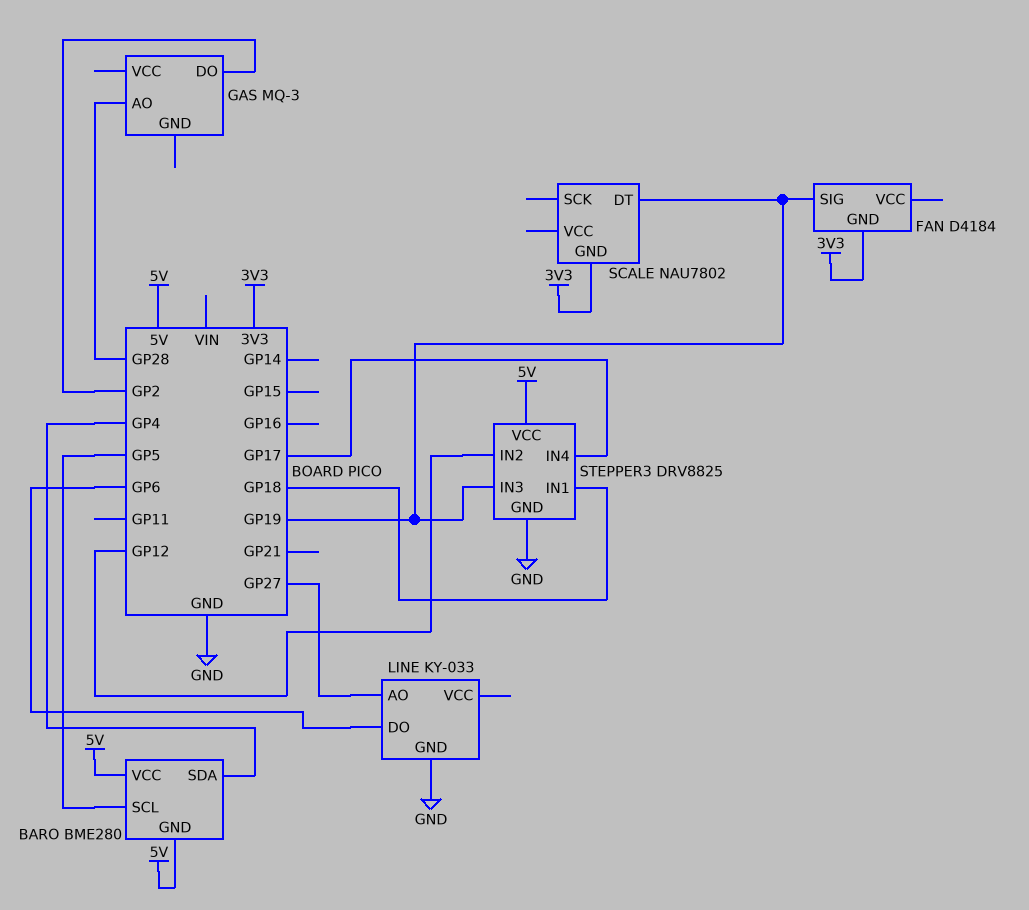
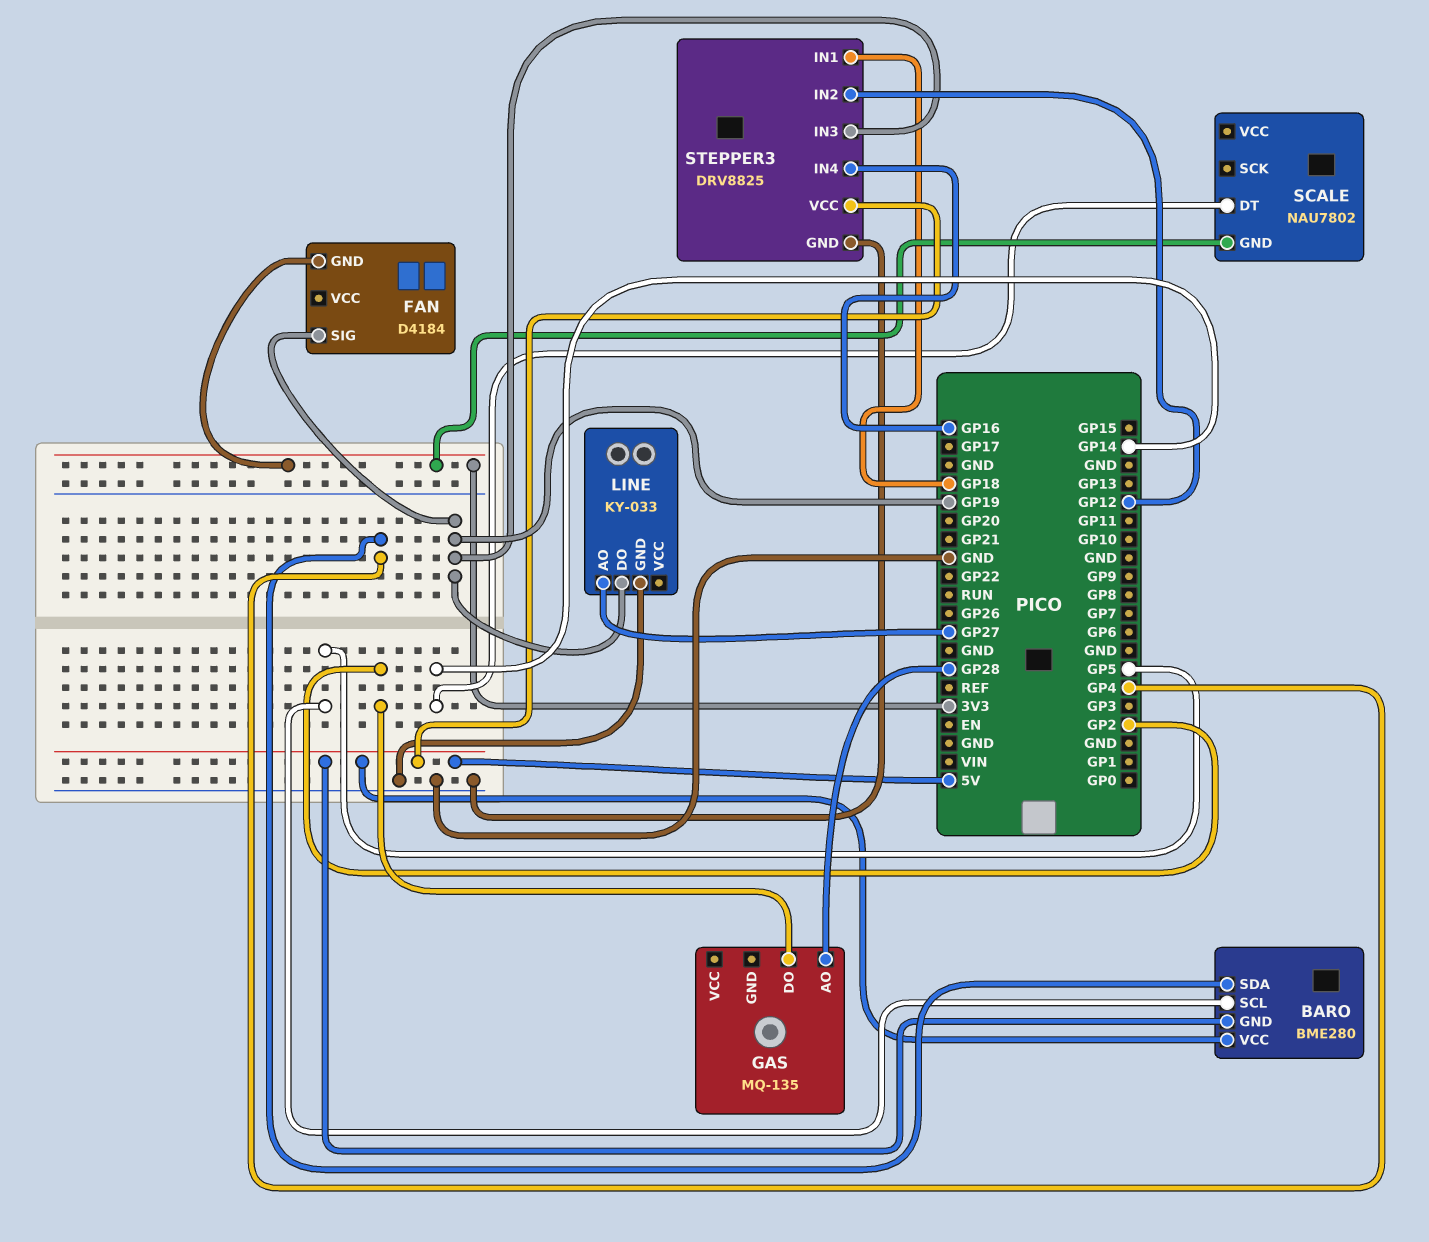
GAS: MQ-3 -> MQ-135
LINE pin DO: GP6 -> GP19
SCALE pin DT: GP19 -> GP14
STEPPER3 pin IN4: GP17 -> GP16

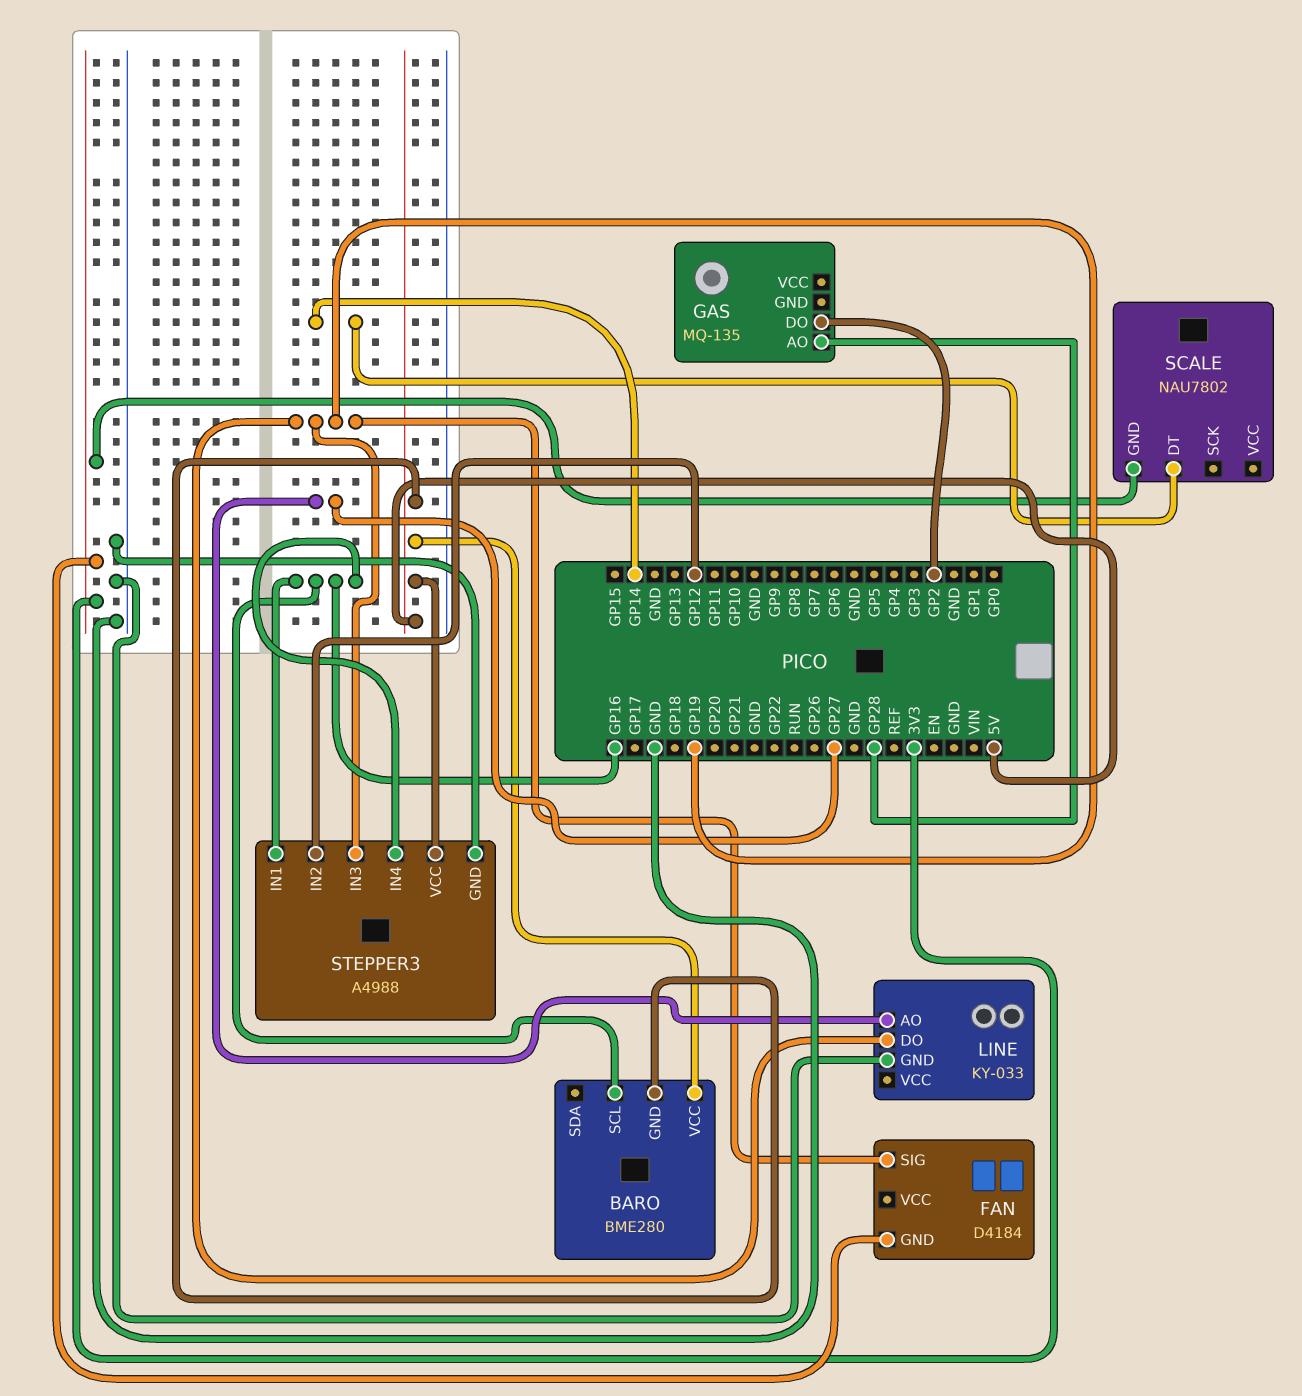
BARO pin SCL: GP5 -> GP16
BARO pin SDA: GP4 -> none
STEPPER3: DRV8825 -> A4988
STEPPER3 pin IN1: GP18 -> GP16

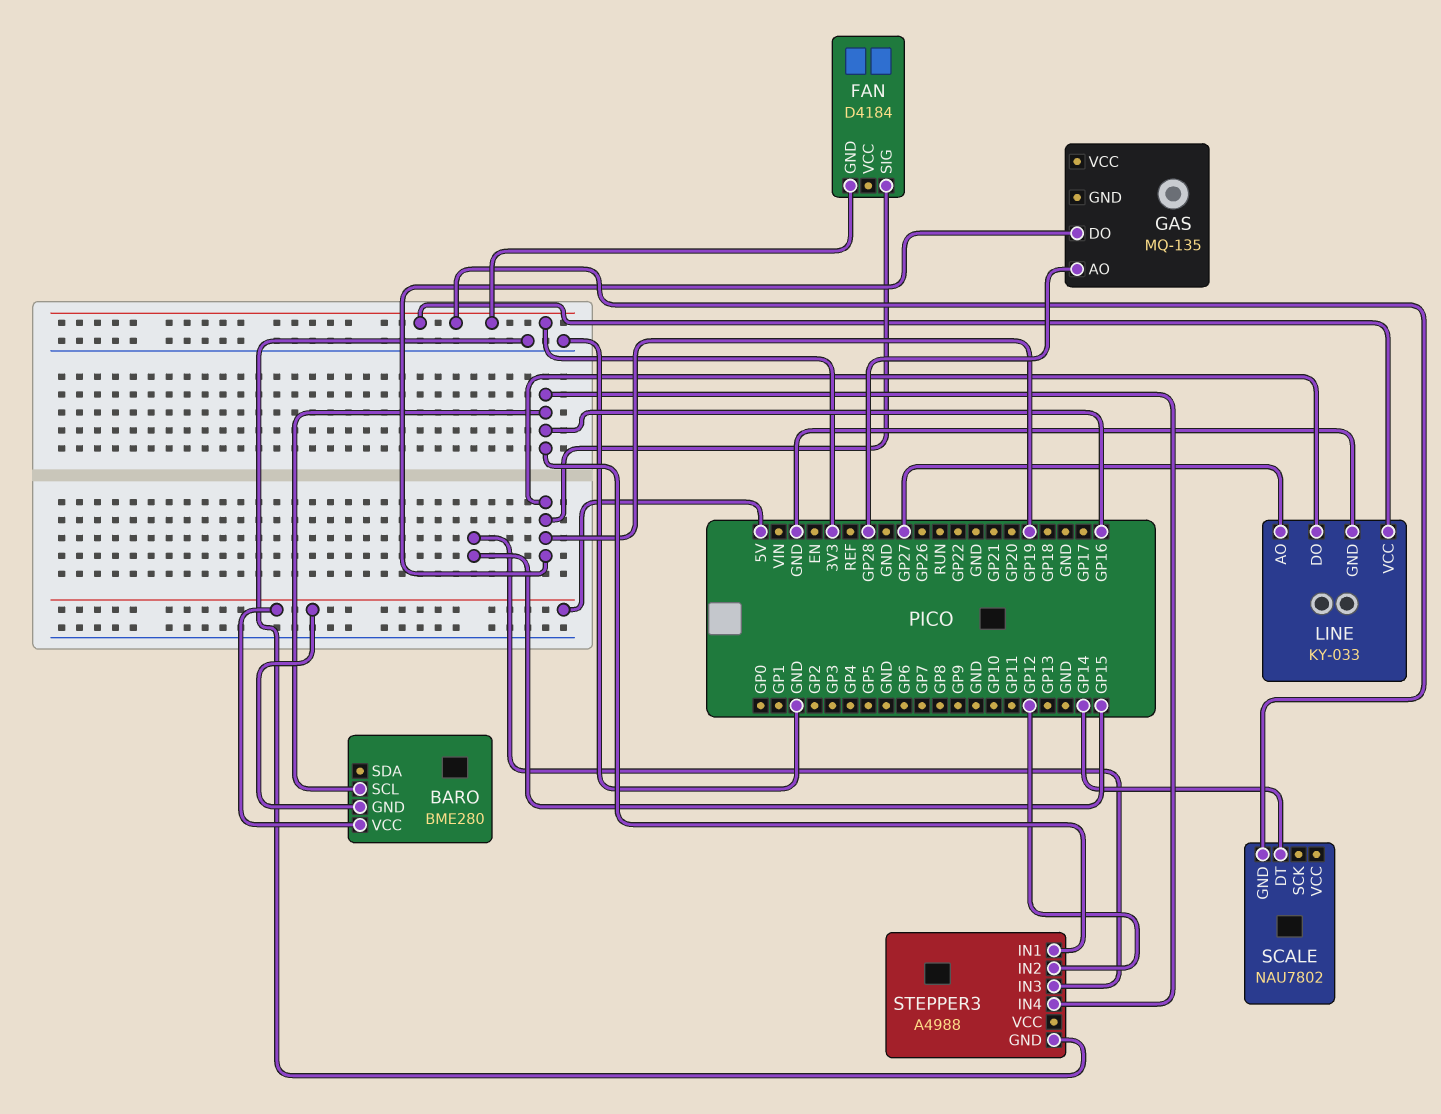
GAS pin DO: GP2 -> GP19
LINE pin VCC: none -> 3V3
STEPPER3 pin IN3: GP19 -> GP15
STEPPER3 pin VCC: 5V -> none

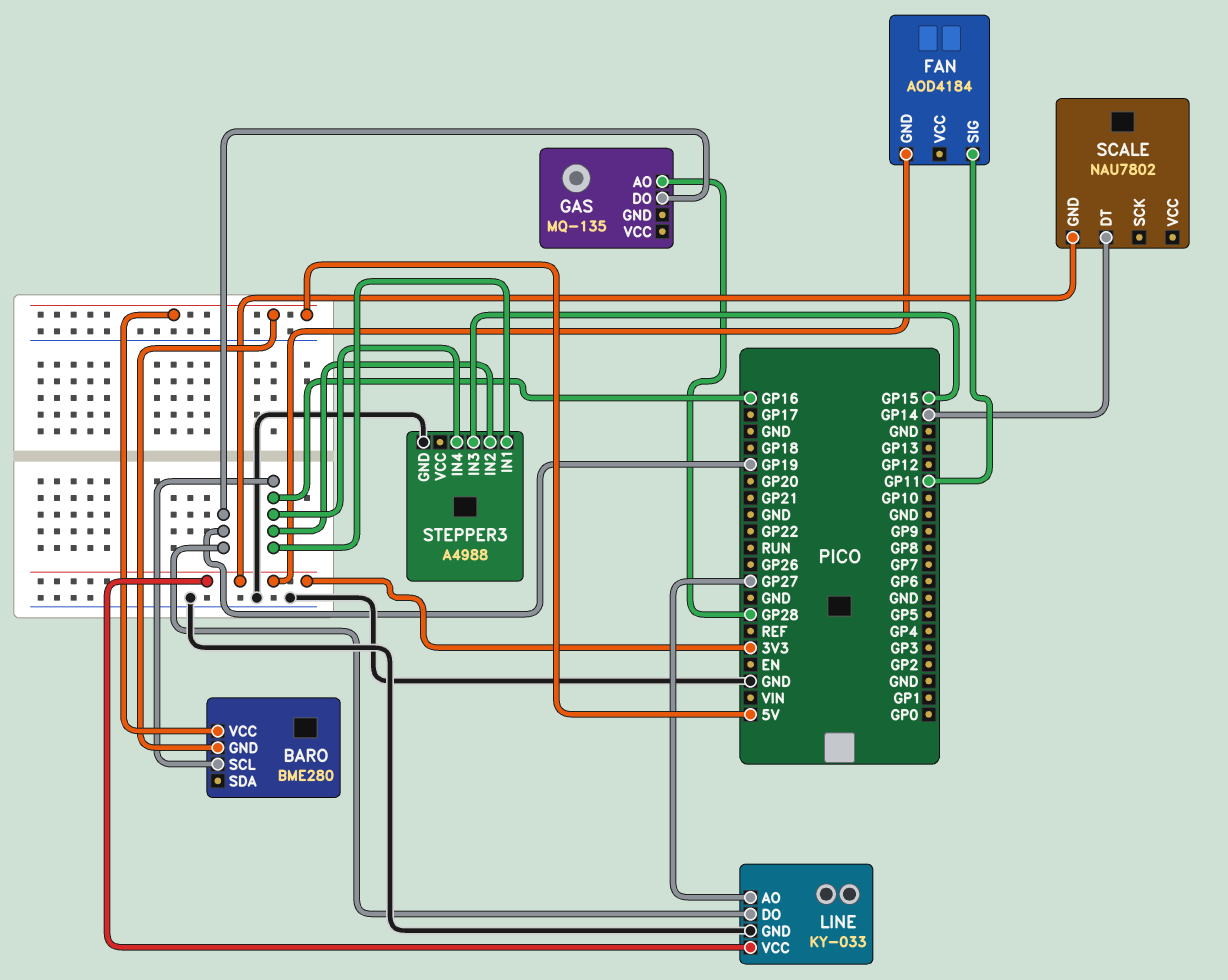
FAN: D4184 -> AOD4184
FAN pin SIG: GP19 -> GP11
STEPPER3 pin IN2: GP12 -> GP16

